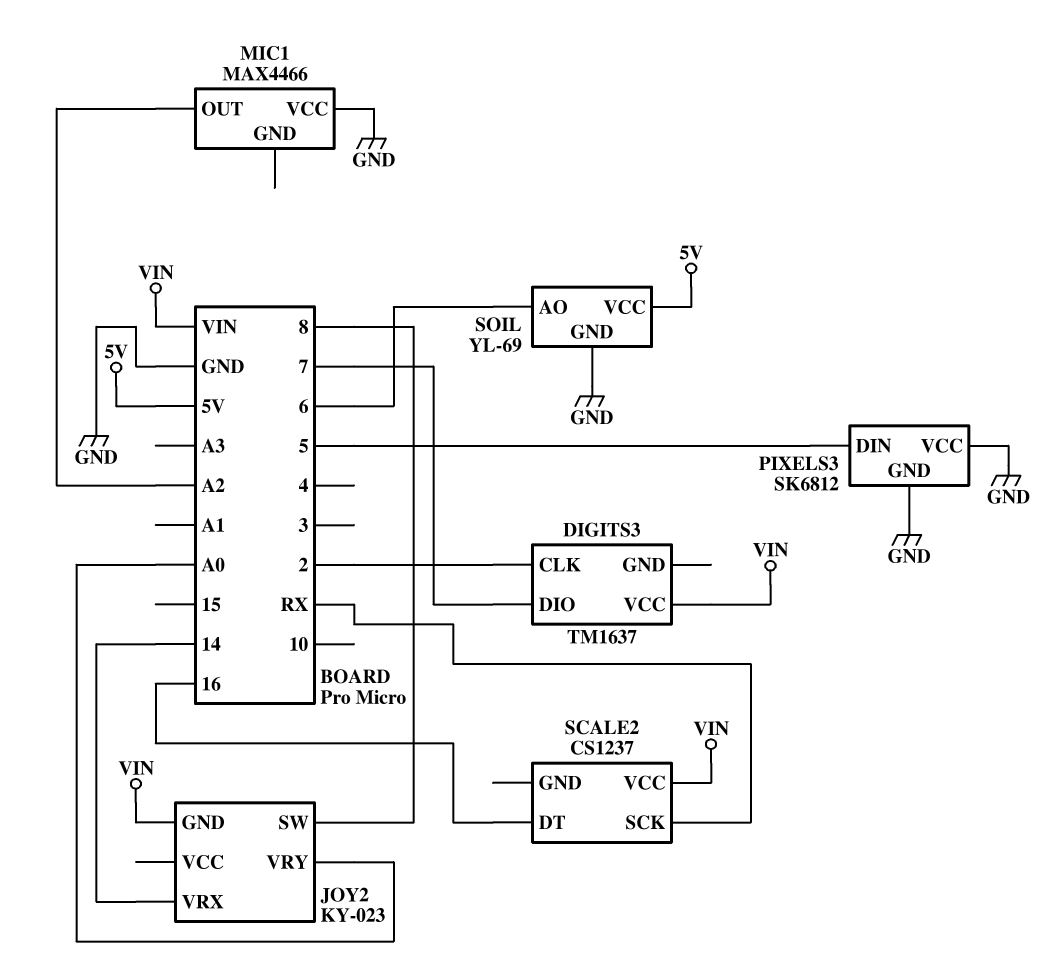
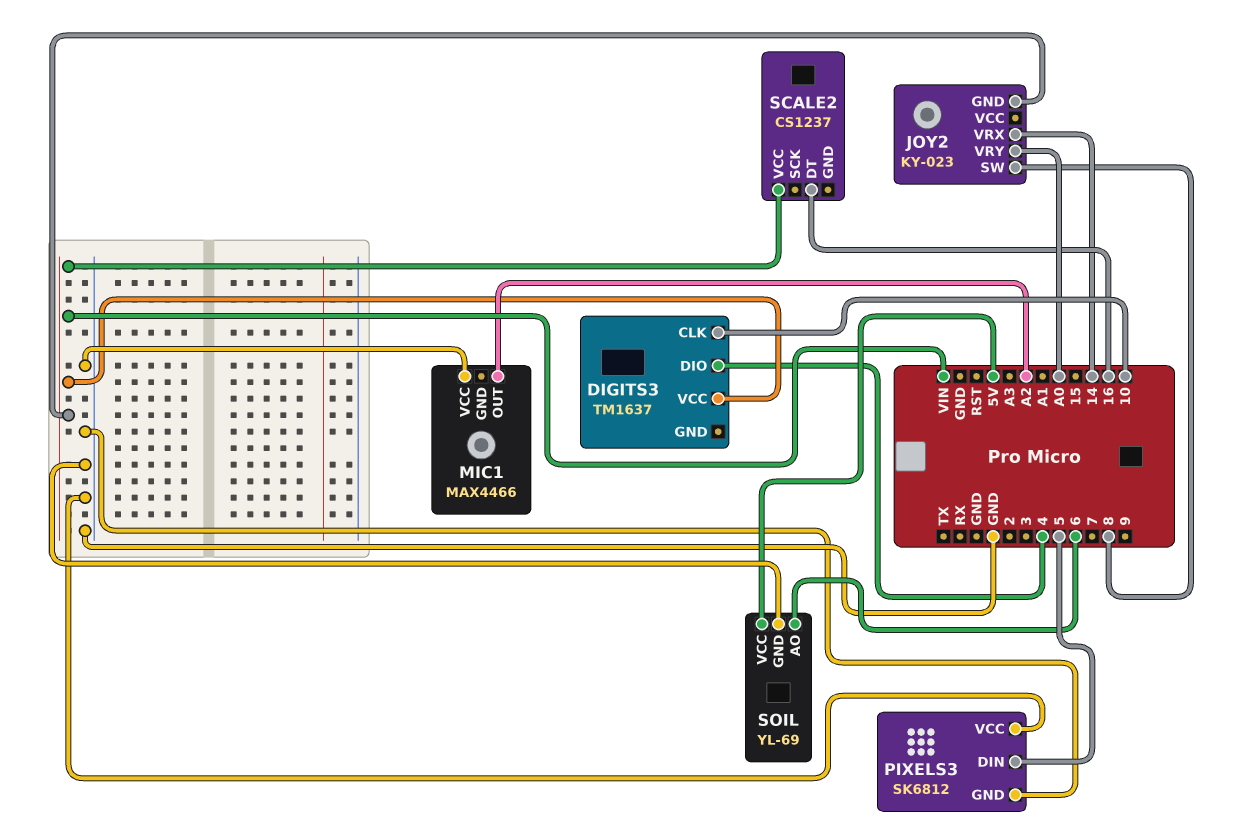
DIGITS3 pin CLK: 2 -> 10
DIGITS3 pin DIO: 7 -> 4
SCALE2 pin SCK: RX -> none

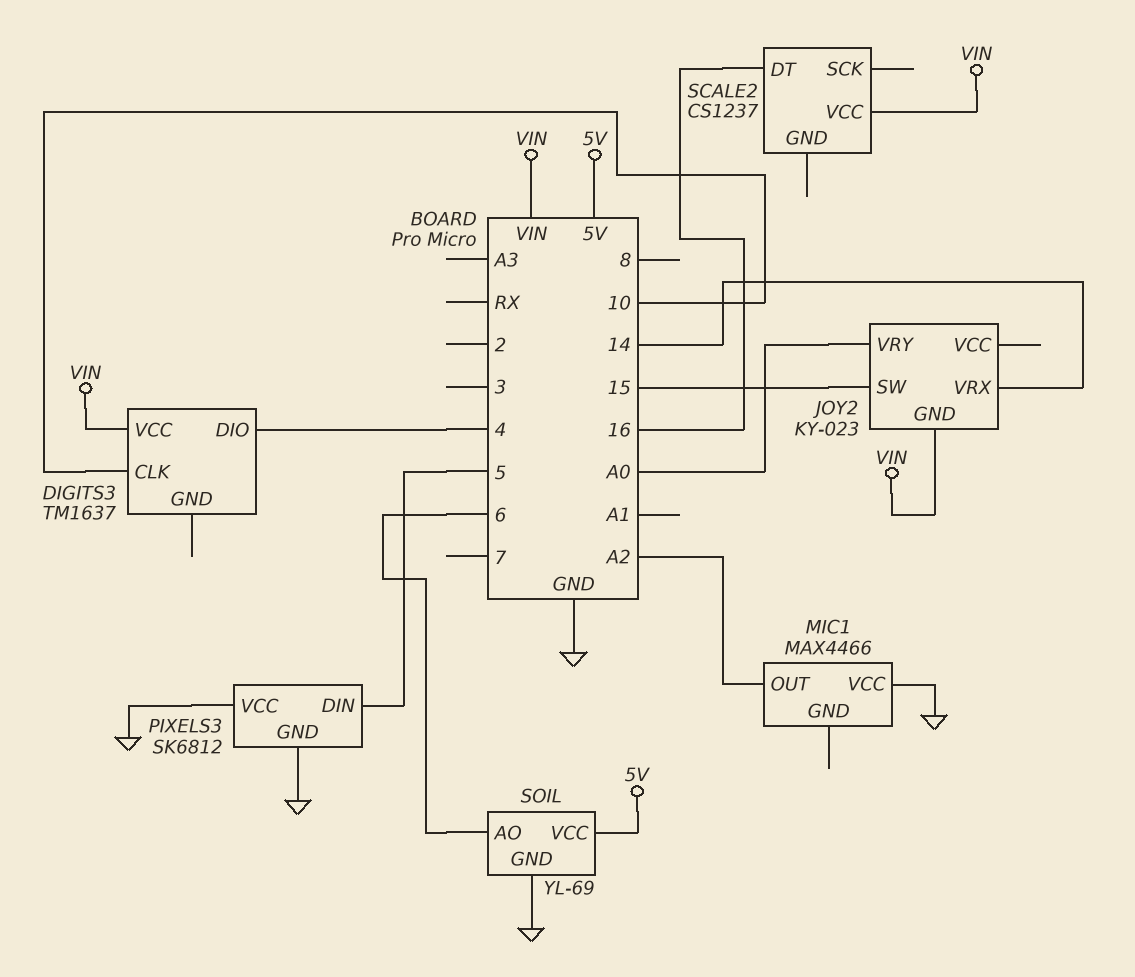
JOY2 pin SW: 8 -> 15

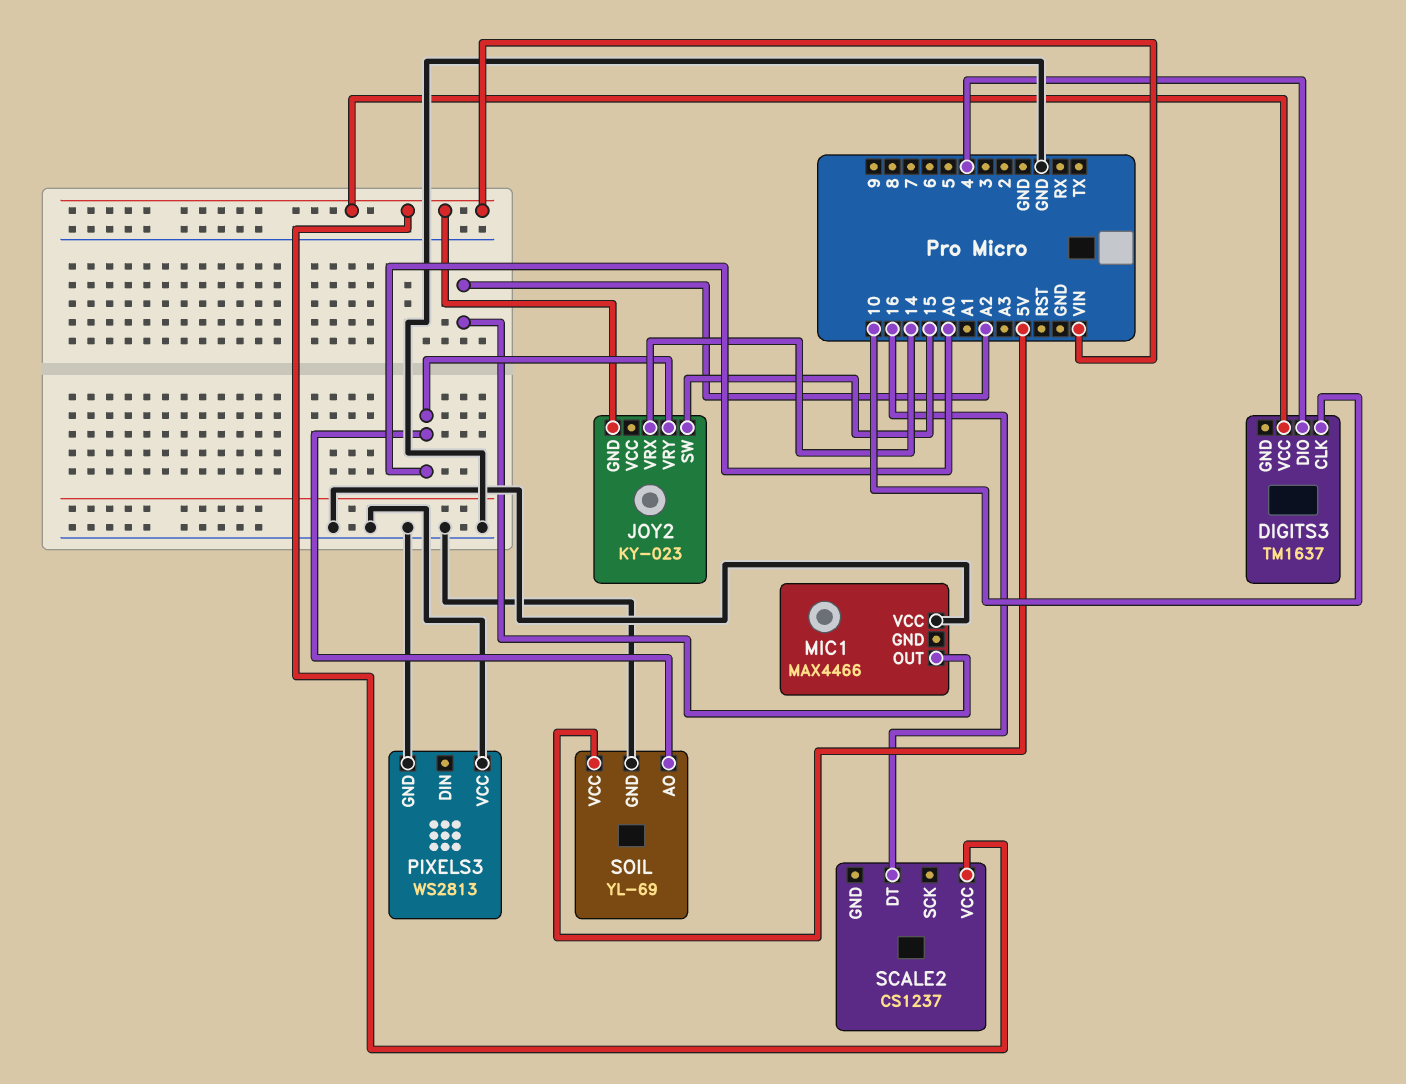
PIXELS3: SK6812 -> WS2813
PIXELS3 pin DIN: 5 -> none
SOIL pin AO: 6 -> A0

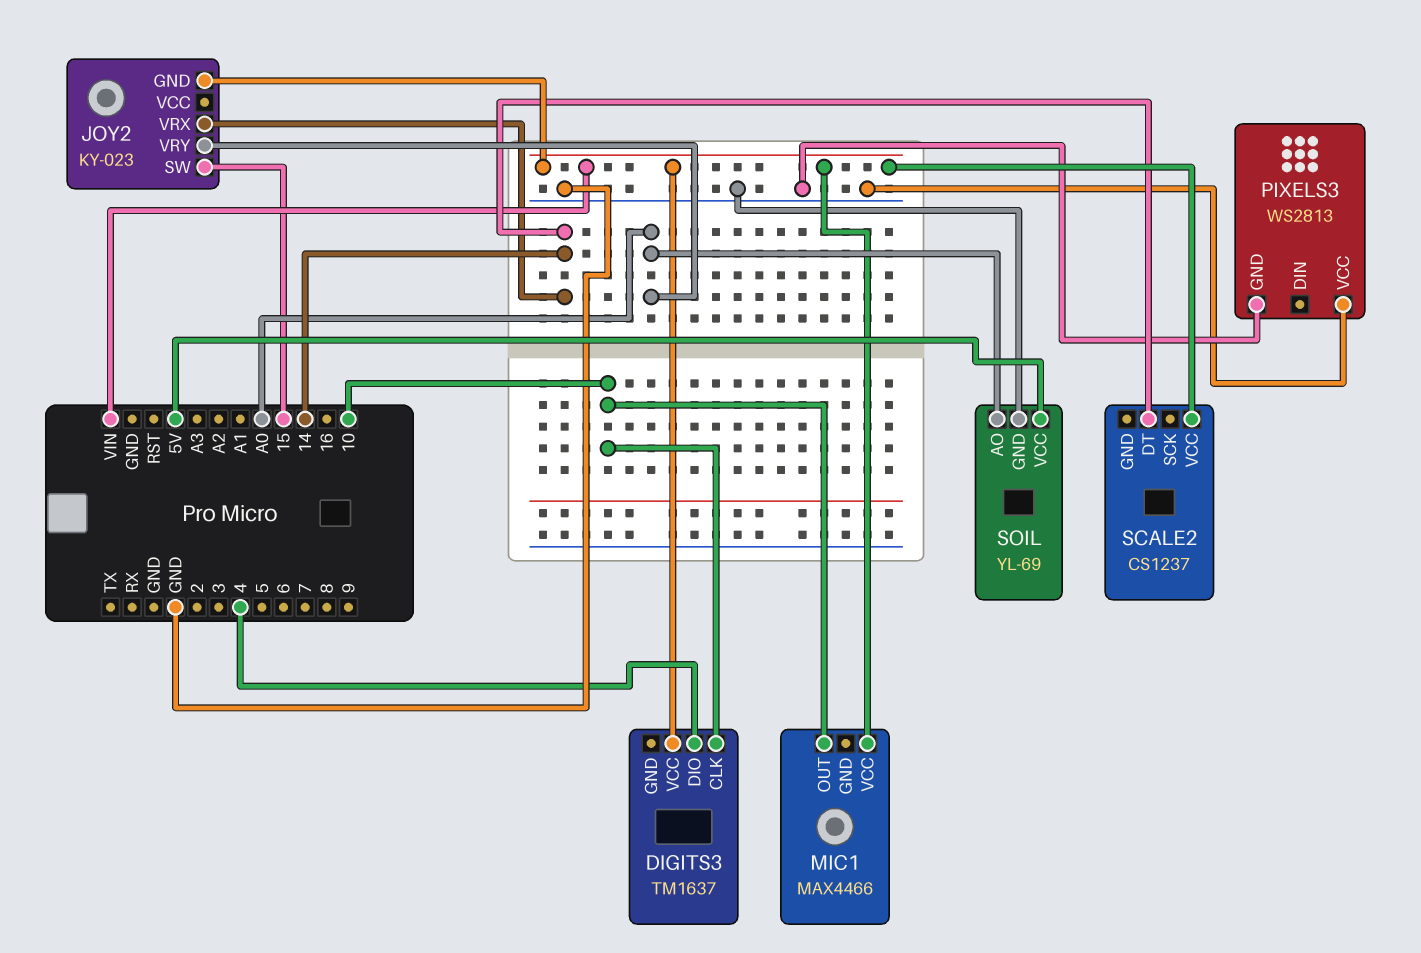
MIC1 pin OUT: A2 -> 10
MIC1 pin VCC: GND -> VIN
SCALE2 pin DT: 16 -> 14

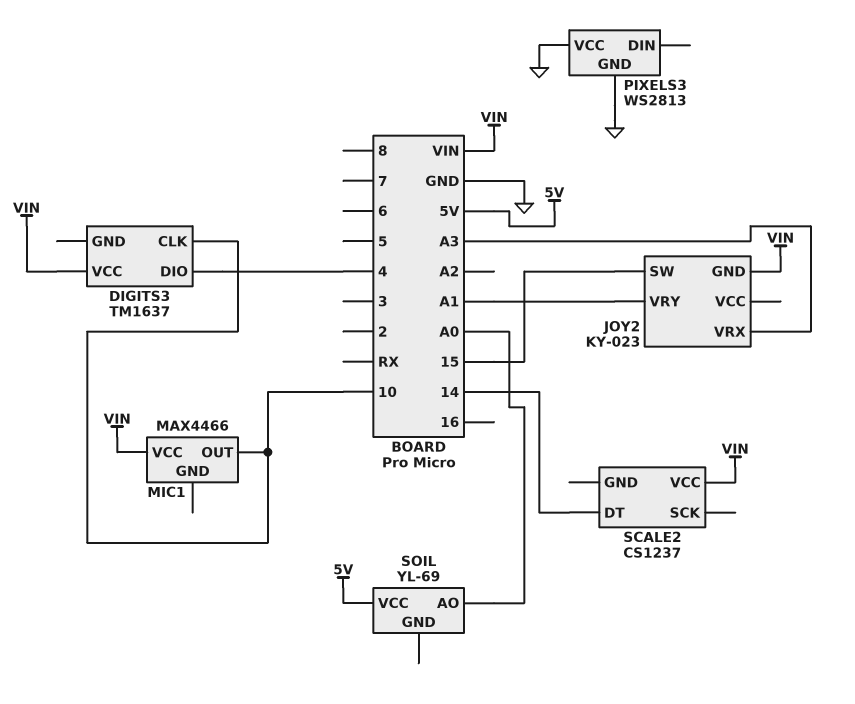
JOY2 pin VRX: 14 -> A3
JOY2 pin VRY: A0 -> A1
SOIL pin GND: GND -> none

